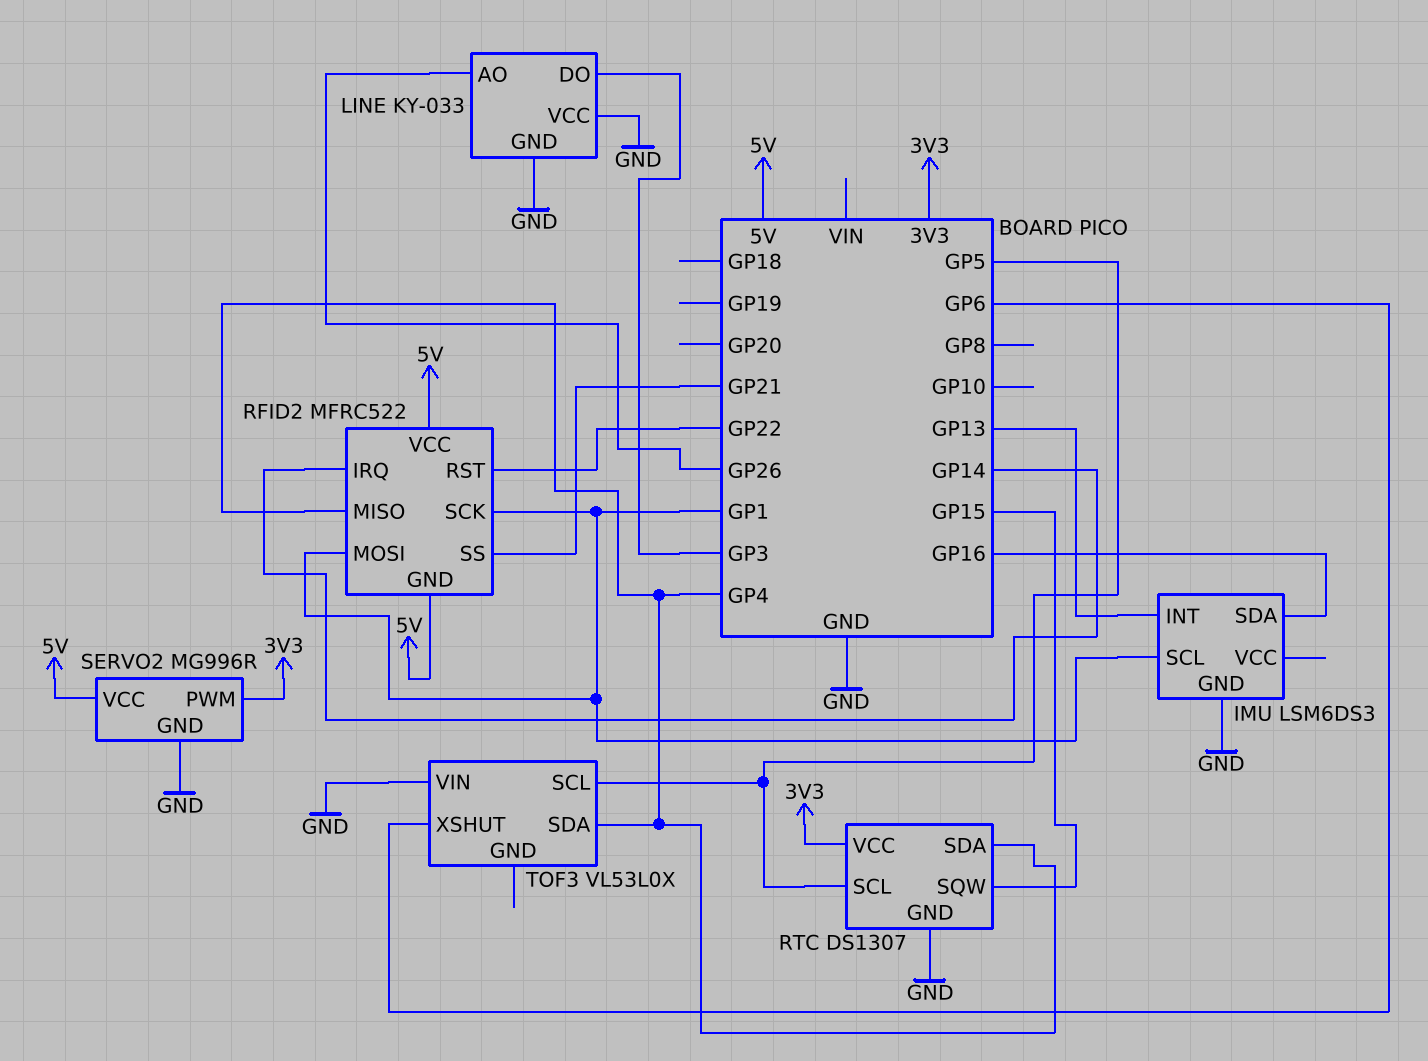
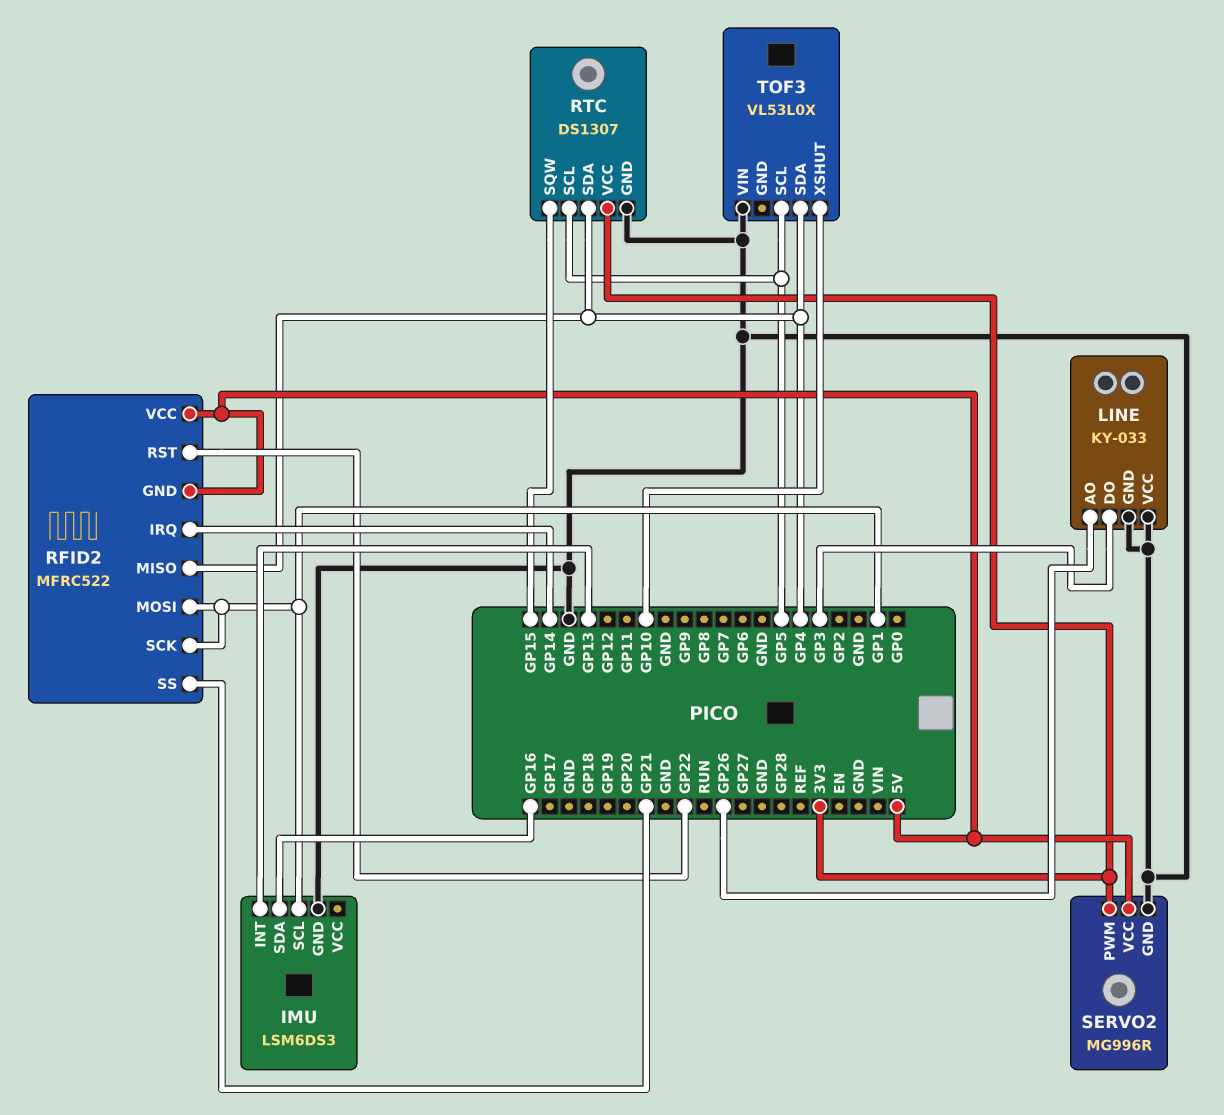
TOF3 pin XSHUT: GP6 -> GP10

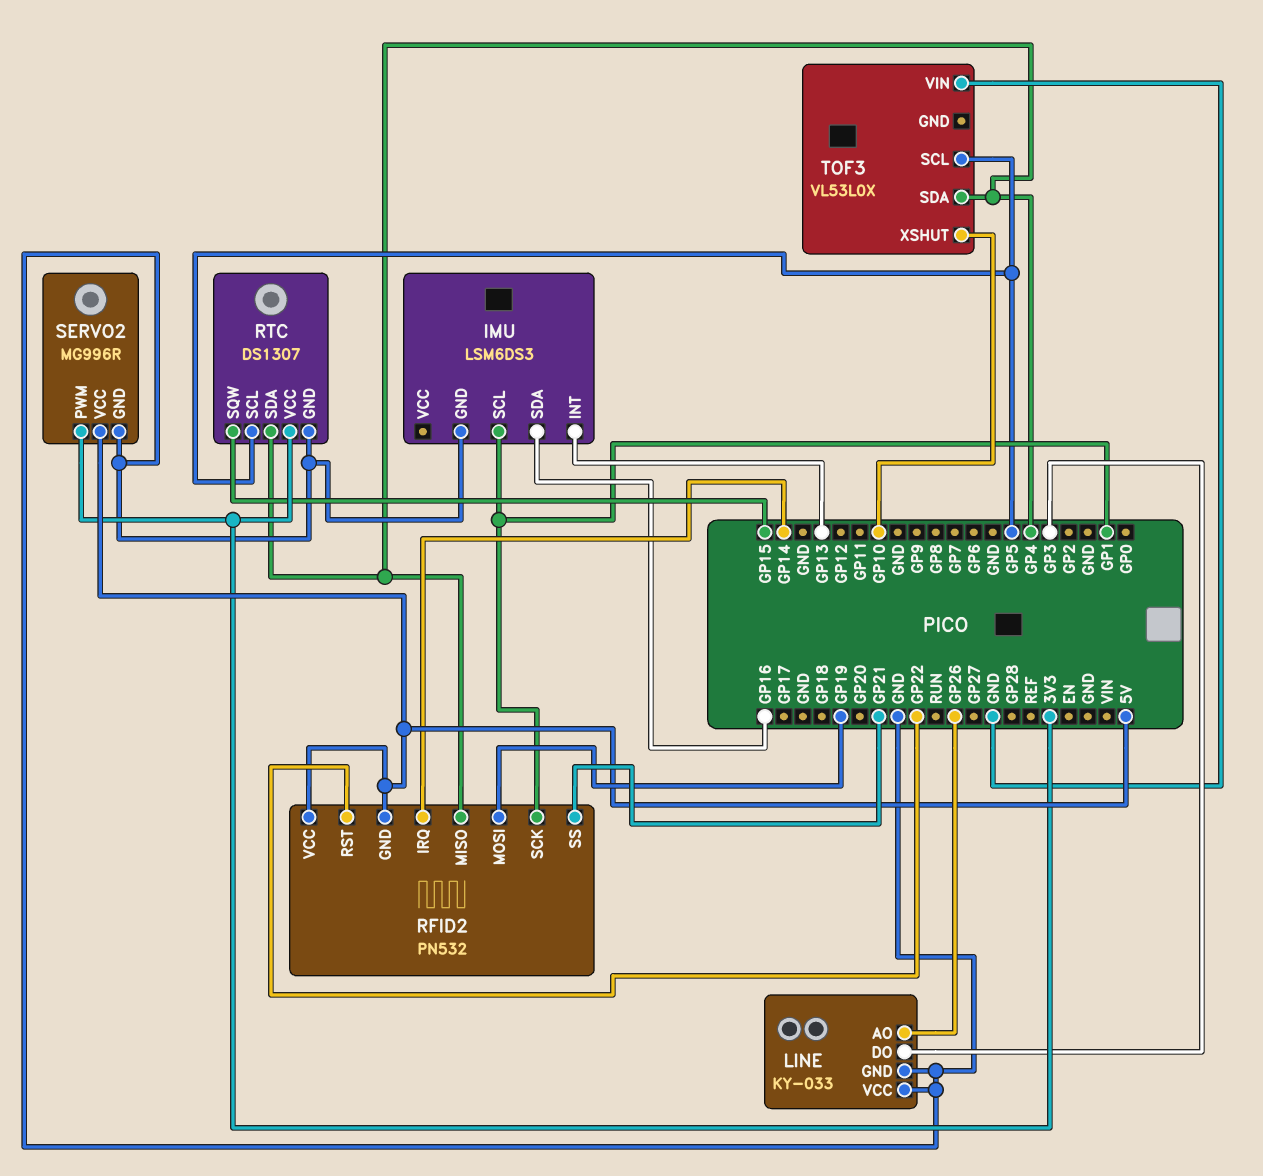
RFID2: MFRC522 -> PN532
RFID2 pin MOSI: GP1 -> GP19

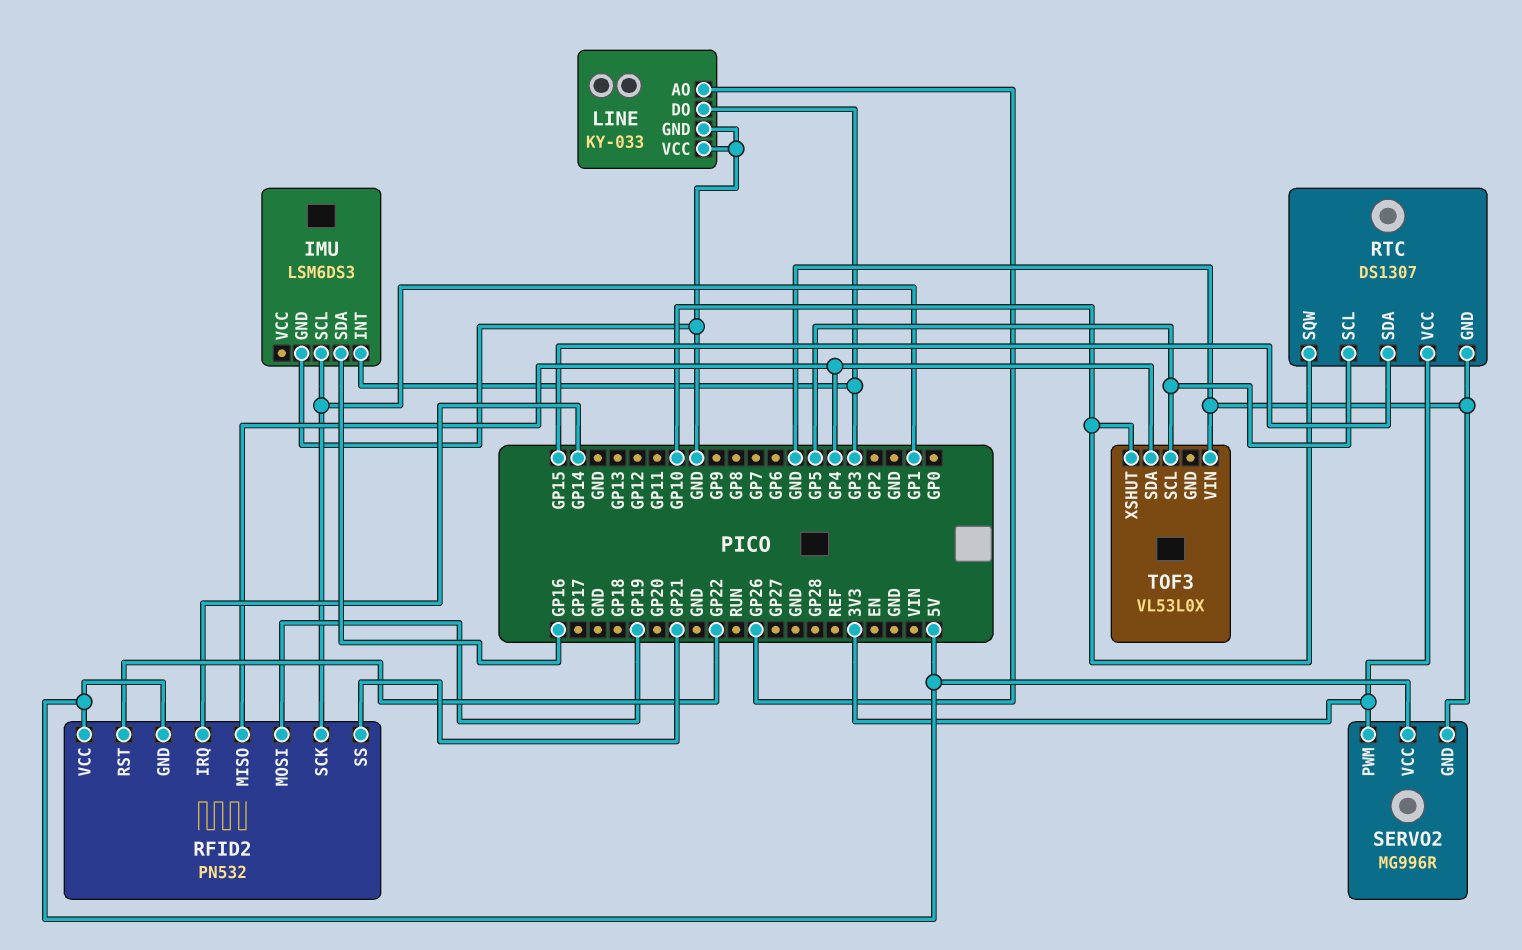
IMU pin INT: GP13 -> GP3
RTC pin SDA: GP4 -> GP15
RTC pin SQW: GP15 -> GP10

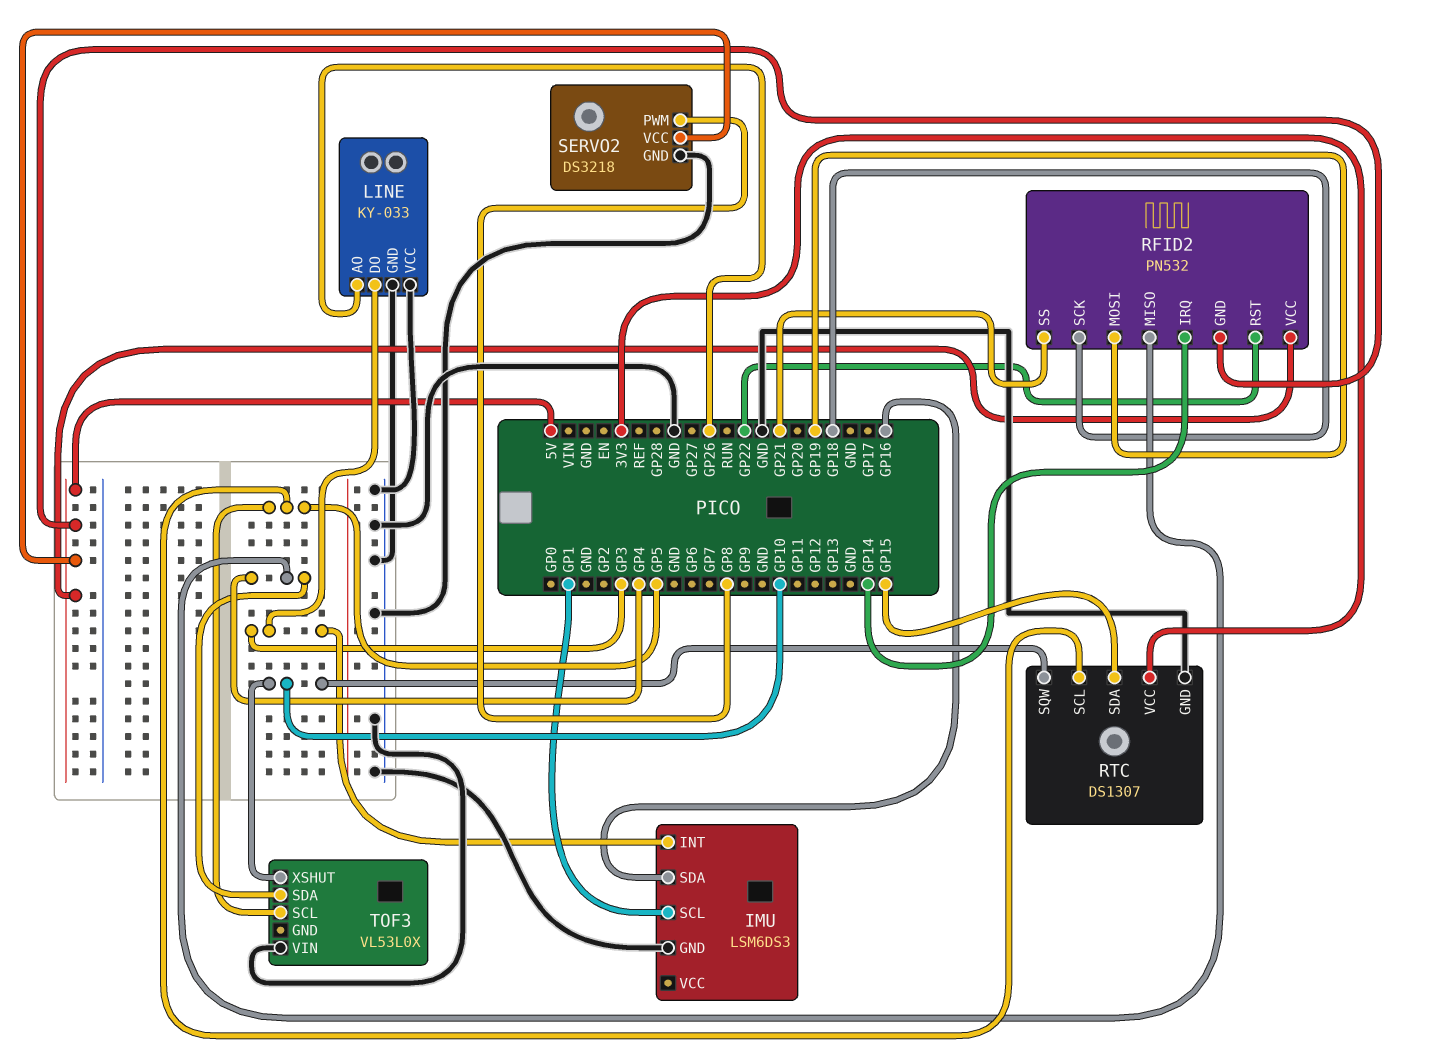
RFID2 pin SCK: GP1 -> GP18
SERVO2: MG996R -> DS3218
SERVO2 pin PWM: 3V3 -> GP8

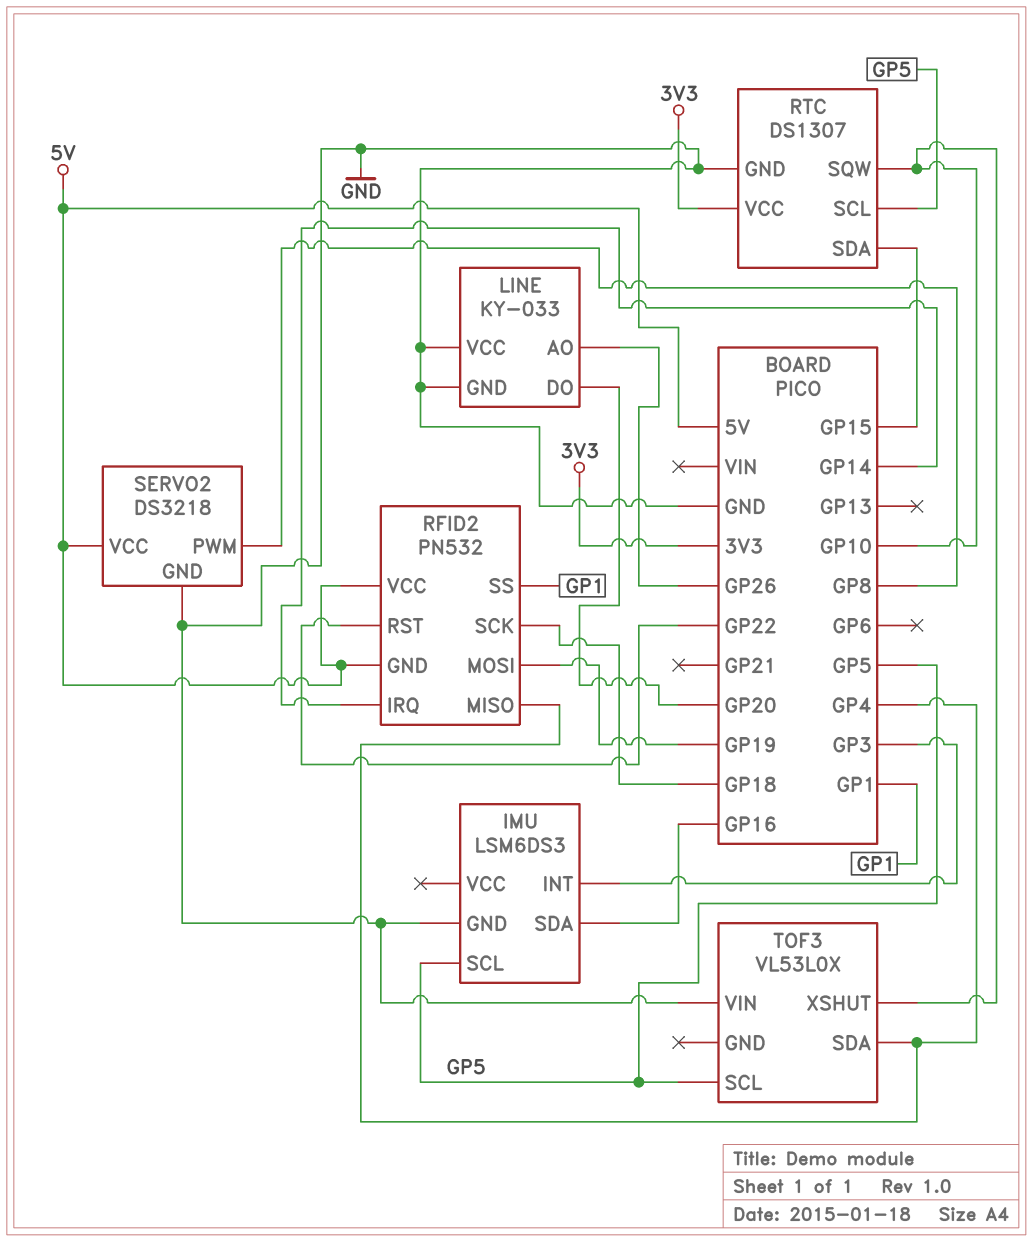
IMU pin SCL: GP1 -> GP5
LINE pin DO: GP3 -> GP20
RFID2 pin SS: GP21 -> GP1

